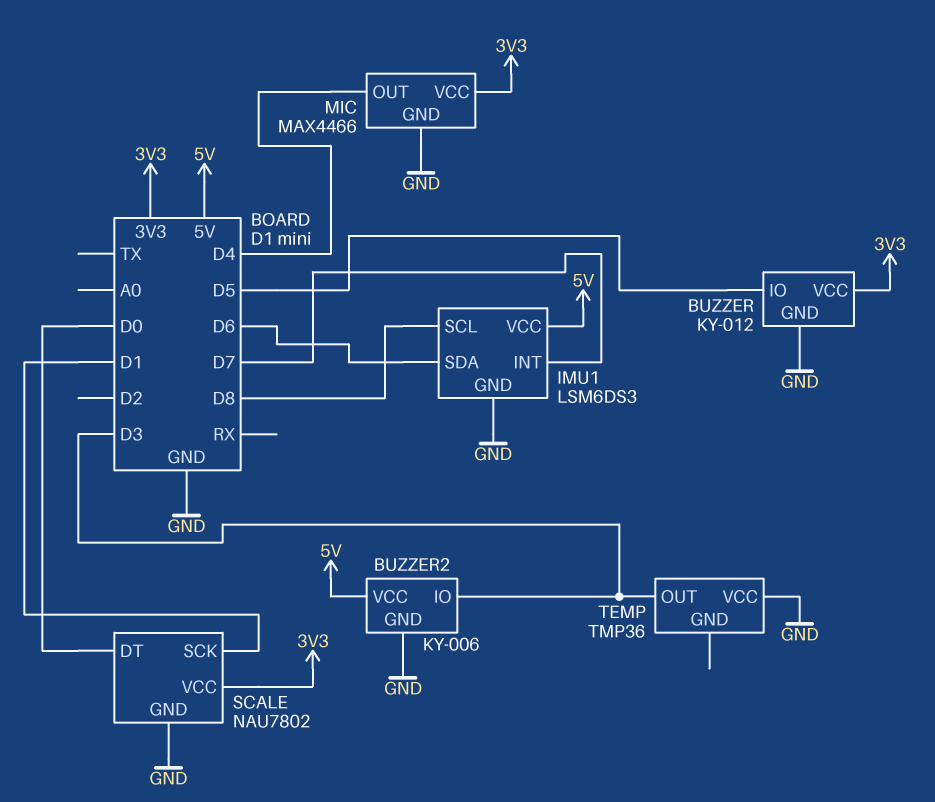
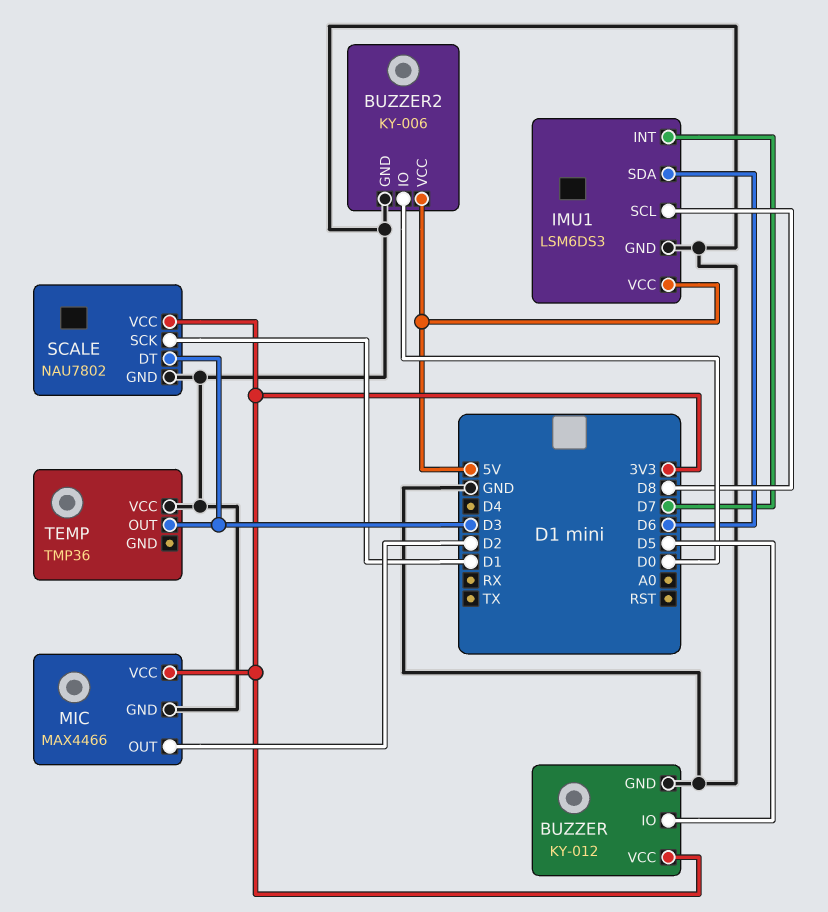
BUZZER2 pin IO: D3 -> D0
MIC pin OUT: D4 -> D2
SCALE pin DT: D0 -> D3

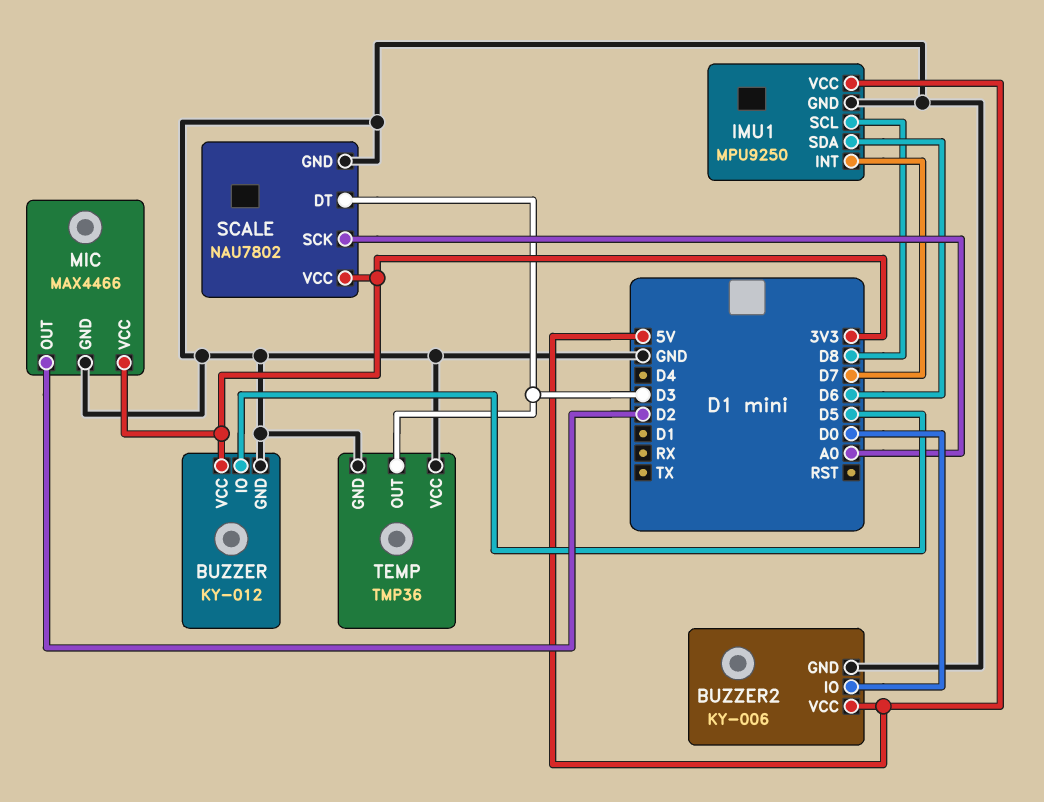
IMU1: LSM6DS3 -> MPU9250
SCALE pin SCK: D1 -> A0
TEMP pin GND: none -> GND

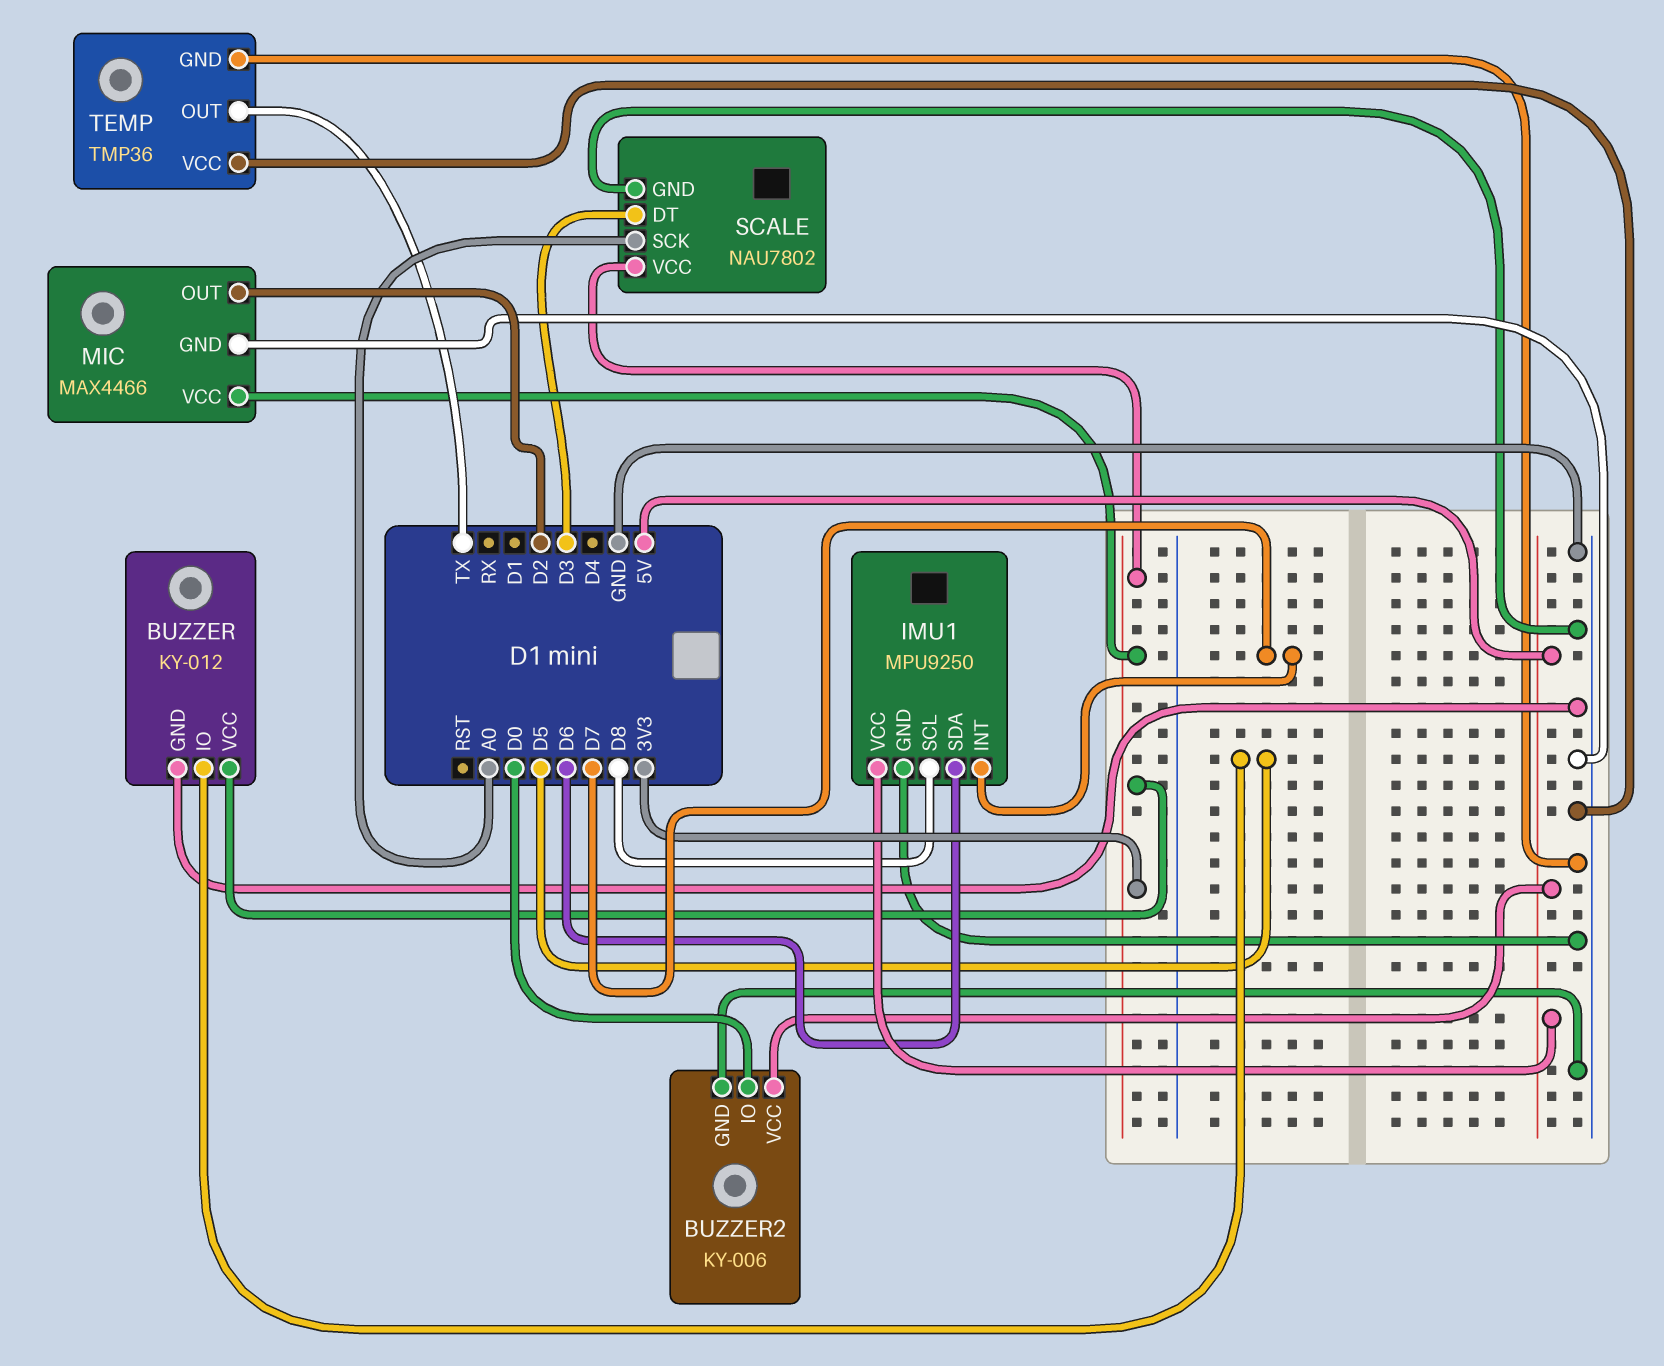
TEMP pin OUT: D3 -> TX

